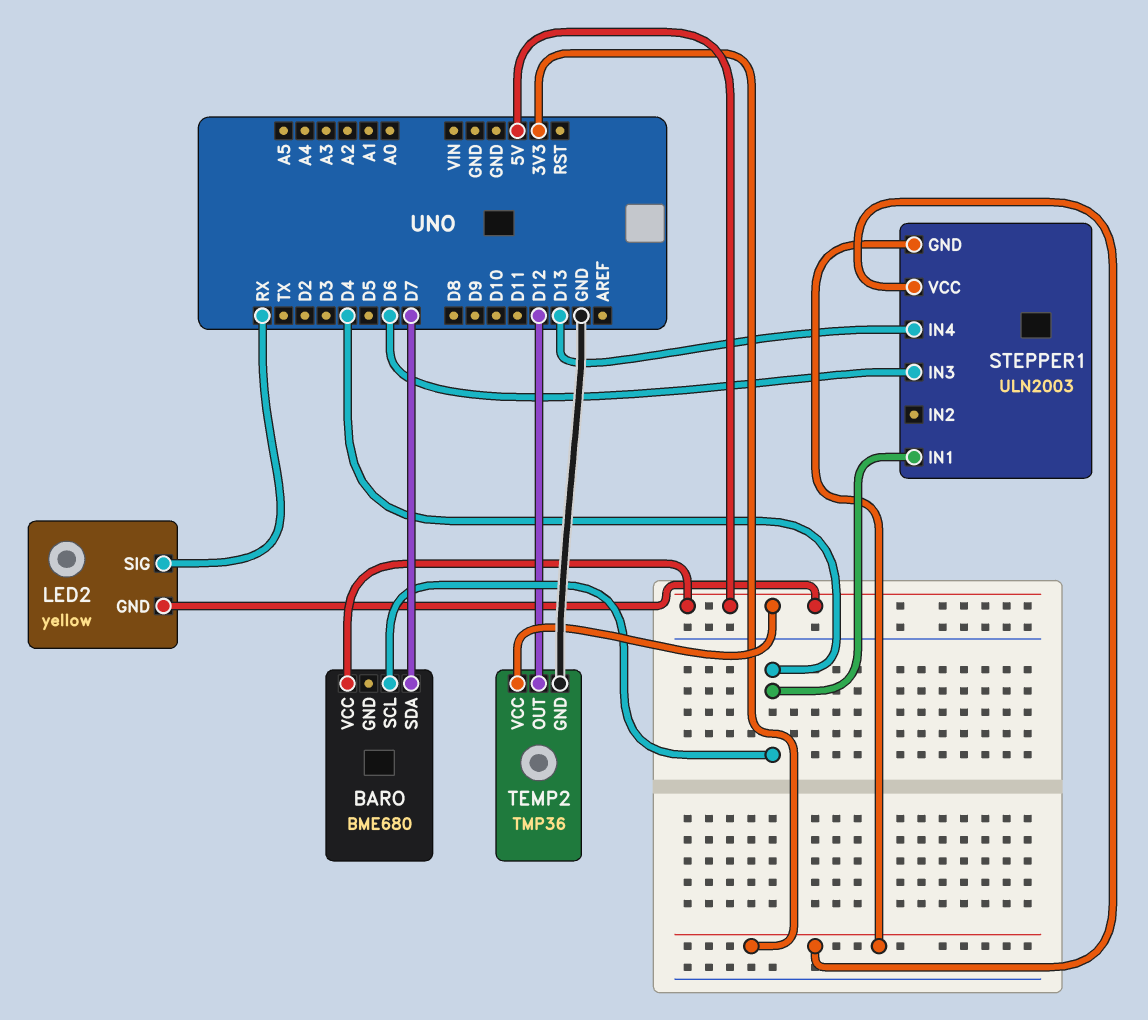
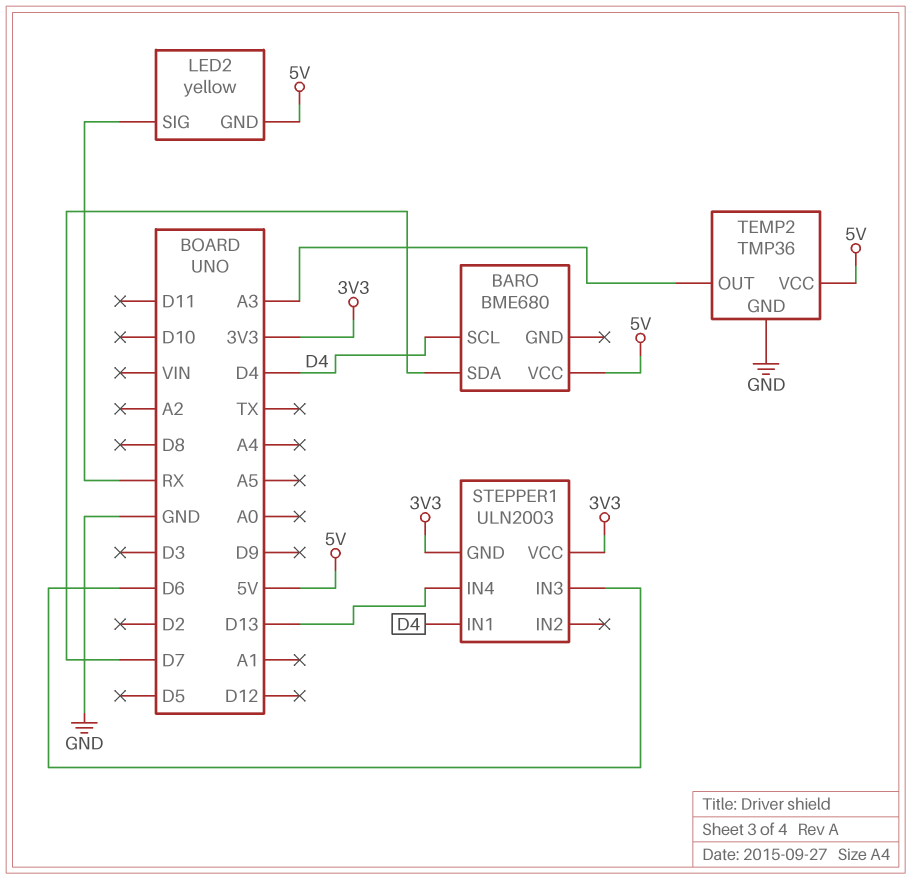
TEMP2 pin OUT: D12 -> A3

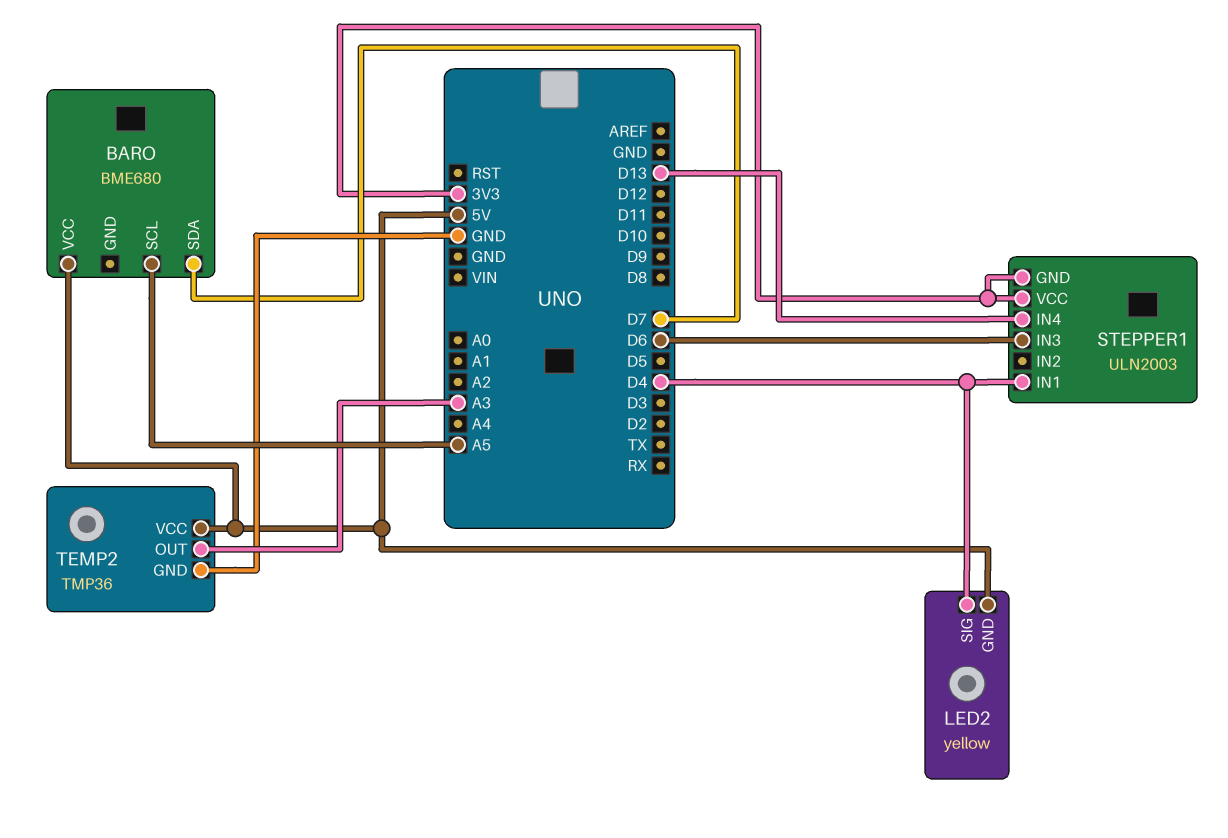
BARO pin SCL: D4 -> A5
LED2 pin SIG: RX -> D4

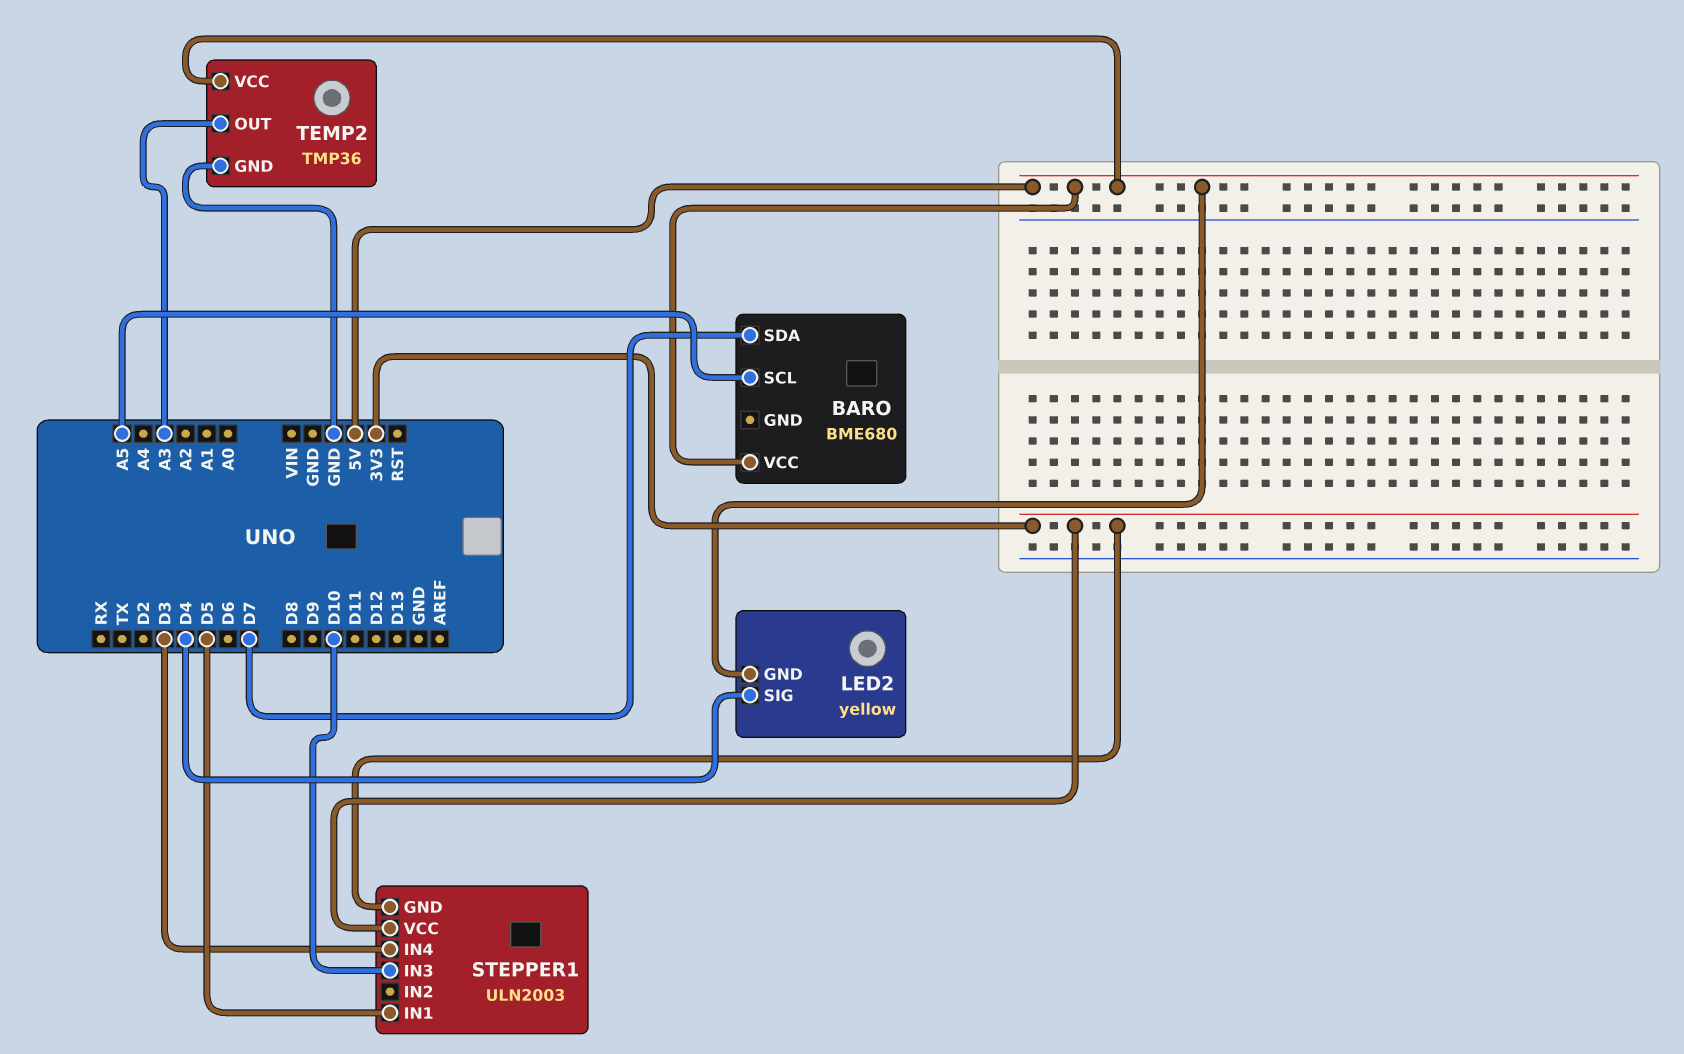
STEPPER1 pin IN1: D4 -> D5
STEPPER1 pin IN3: D6 -> D10
STEPPER1 pin IN4: D13 -> D3

